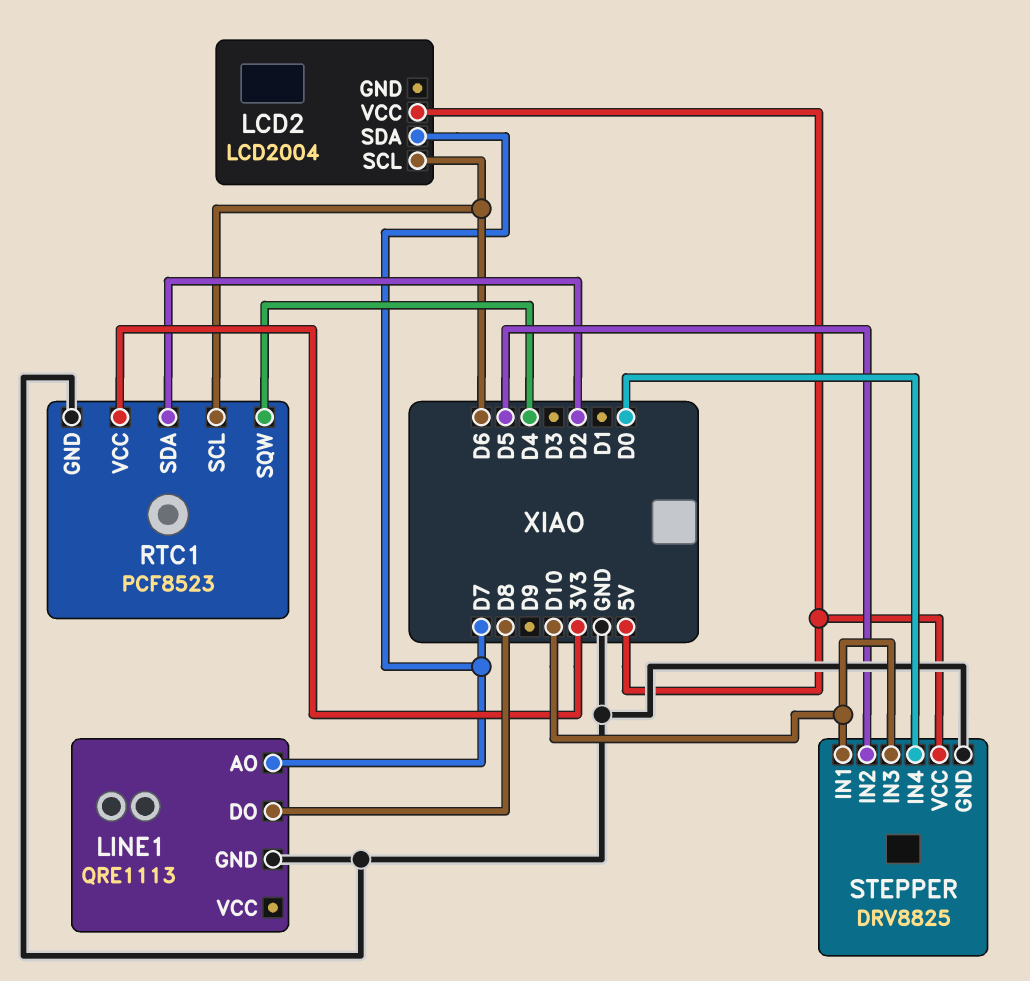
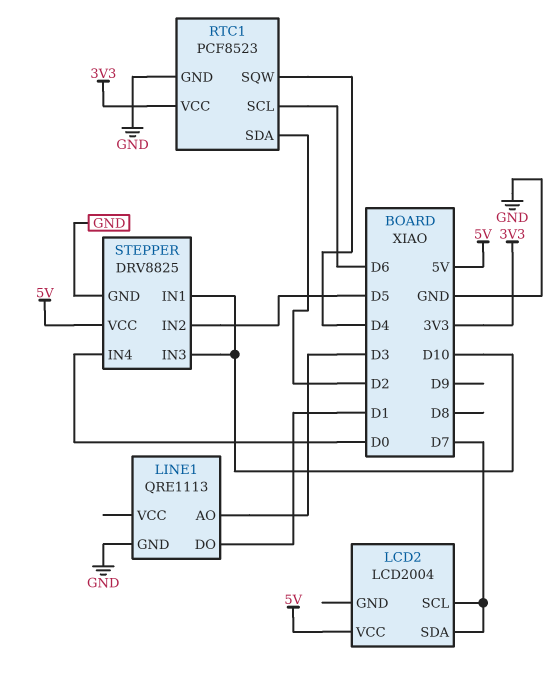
LCD2 pin SCL: D6 -> D7
LINE1 pin AO: D7 -> D3
LINE1 pin DO: D8 -> D1

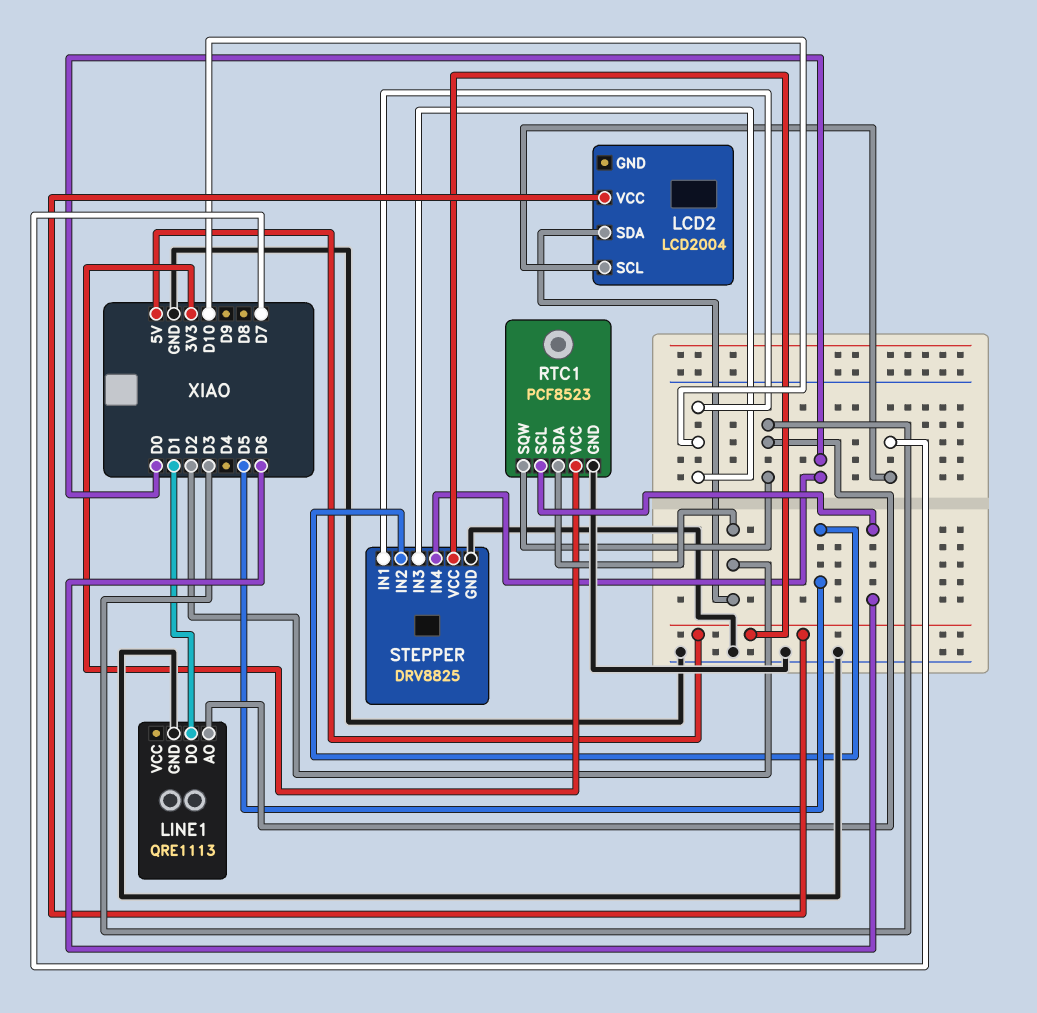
LCD2 pin SDA: D7 -> D2
RTC1 pin SQW: D4 -> D3

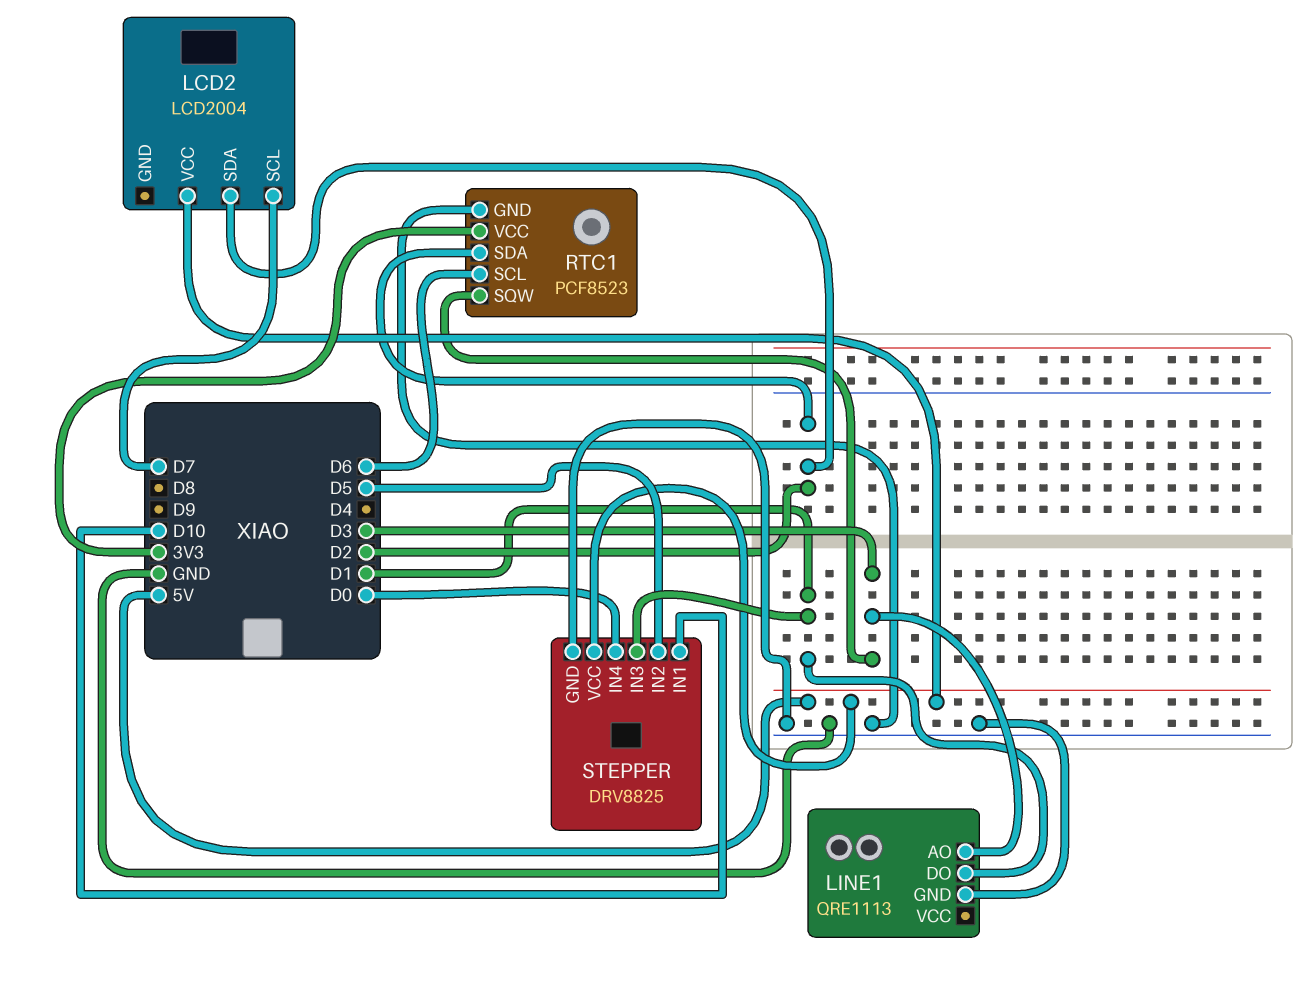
STEPPER pin IN3: D10 -> D1

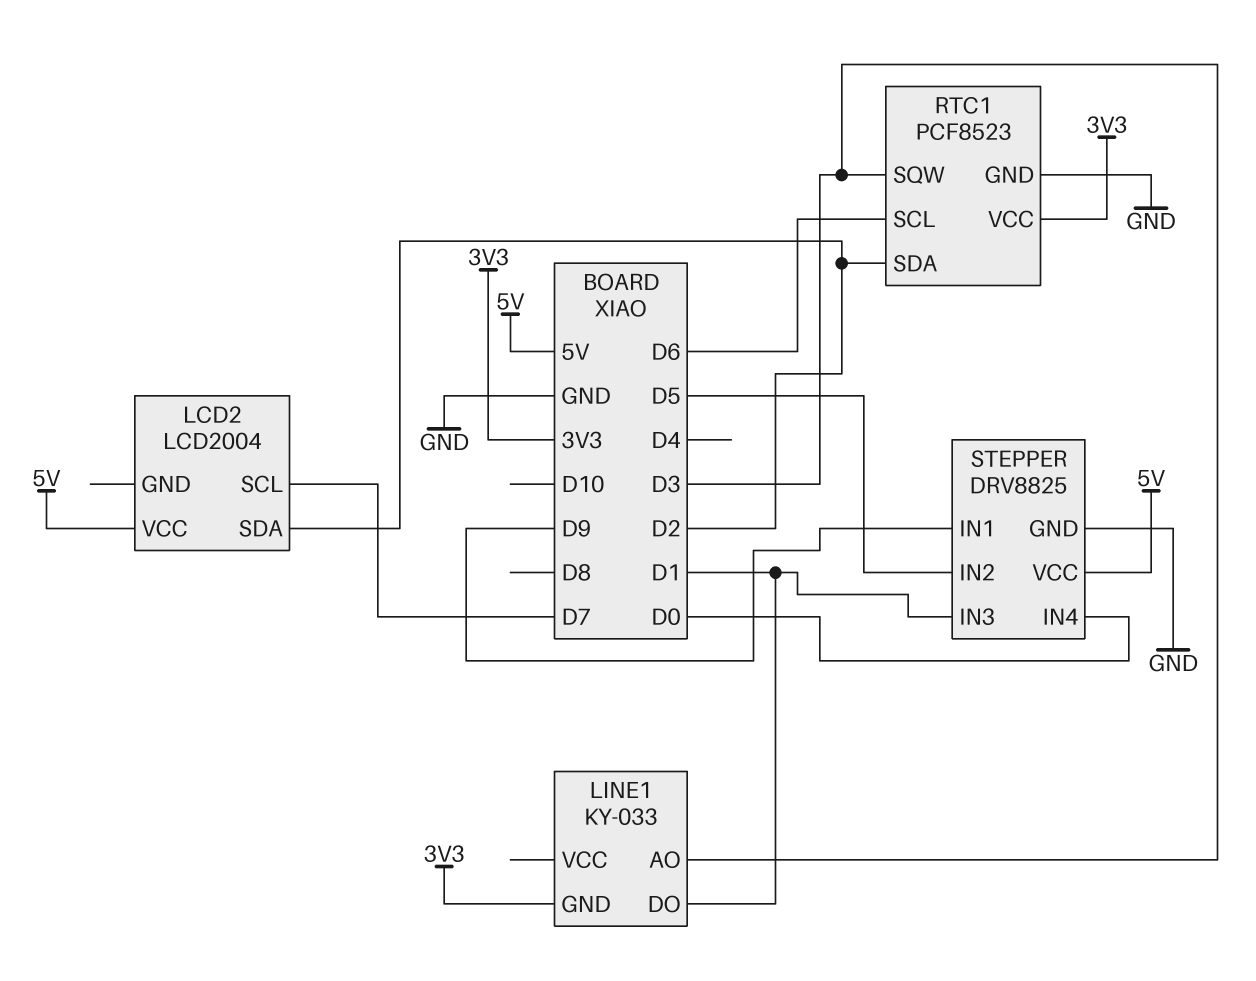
LINE1: QRE1113 -> KY-033
LINE1 pin GND: GND -> 3V3
STEPPER pin IN1: D10 -> D9

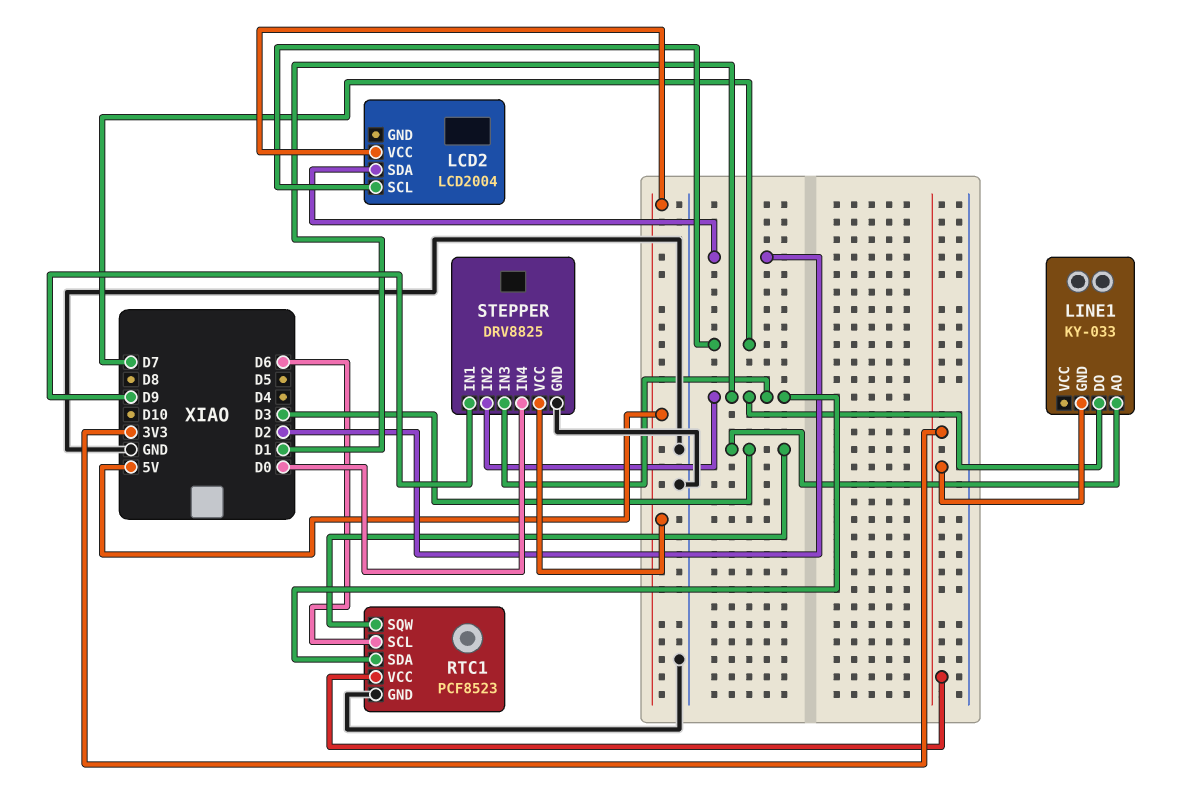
RTC1 pin SDA: D2 -> D1
STEPPER pin IN2: D5 -> D1

